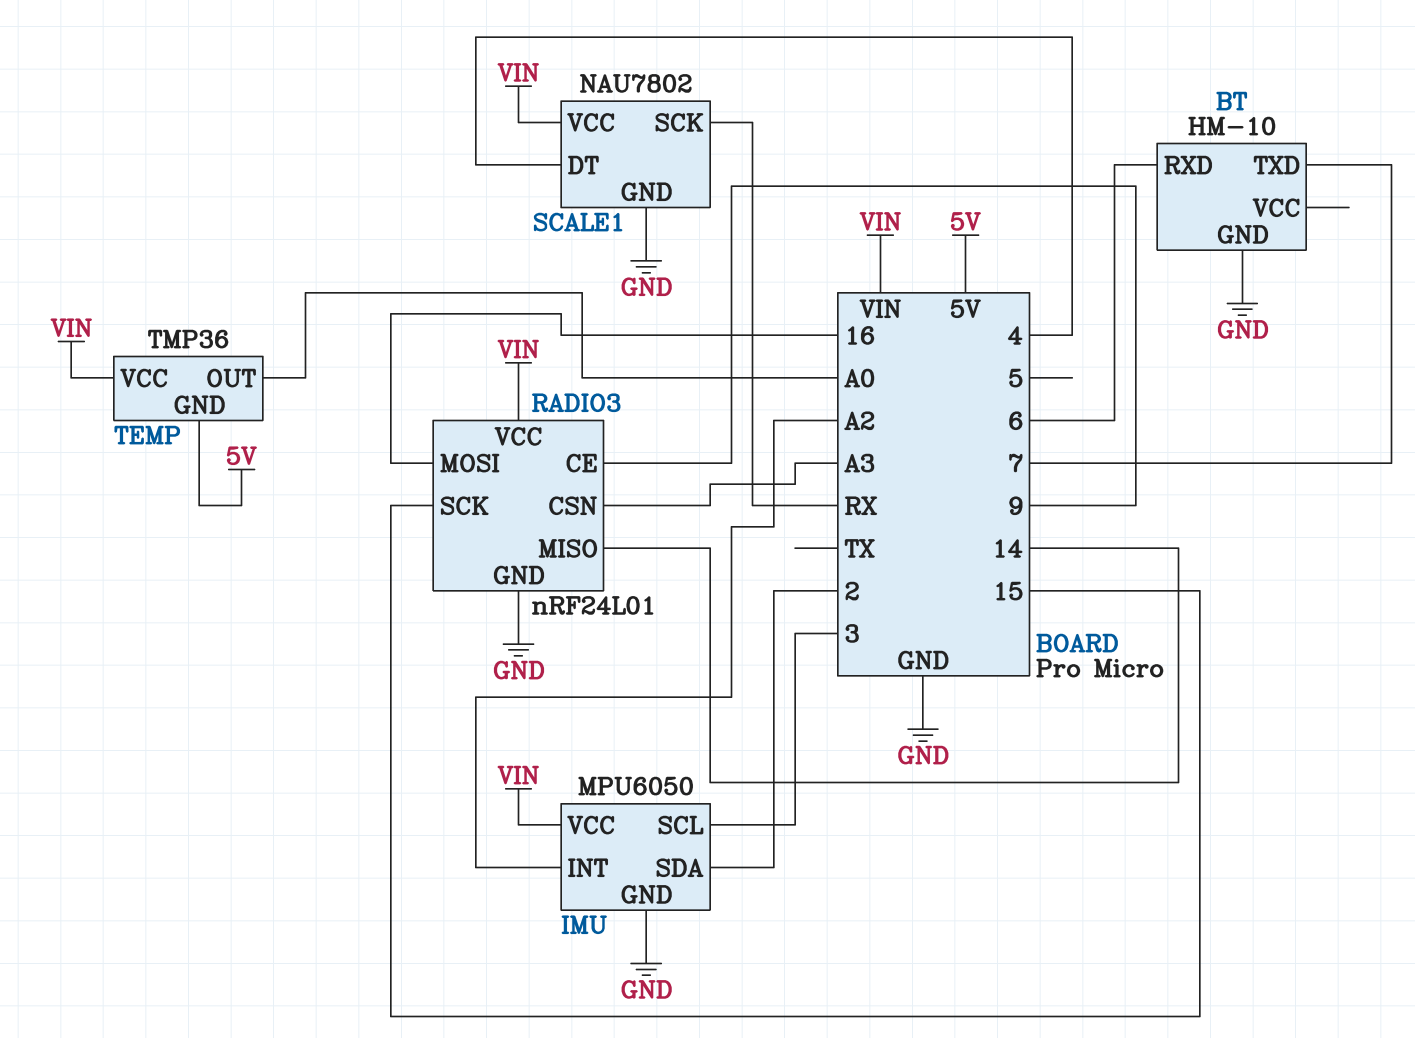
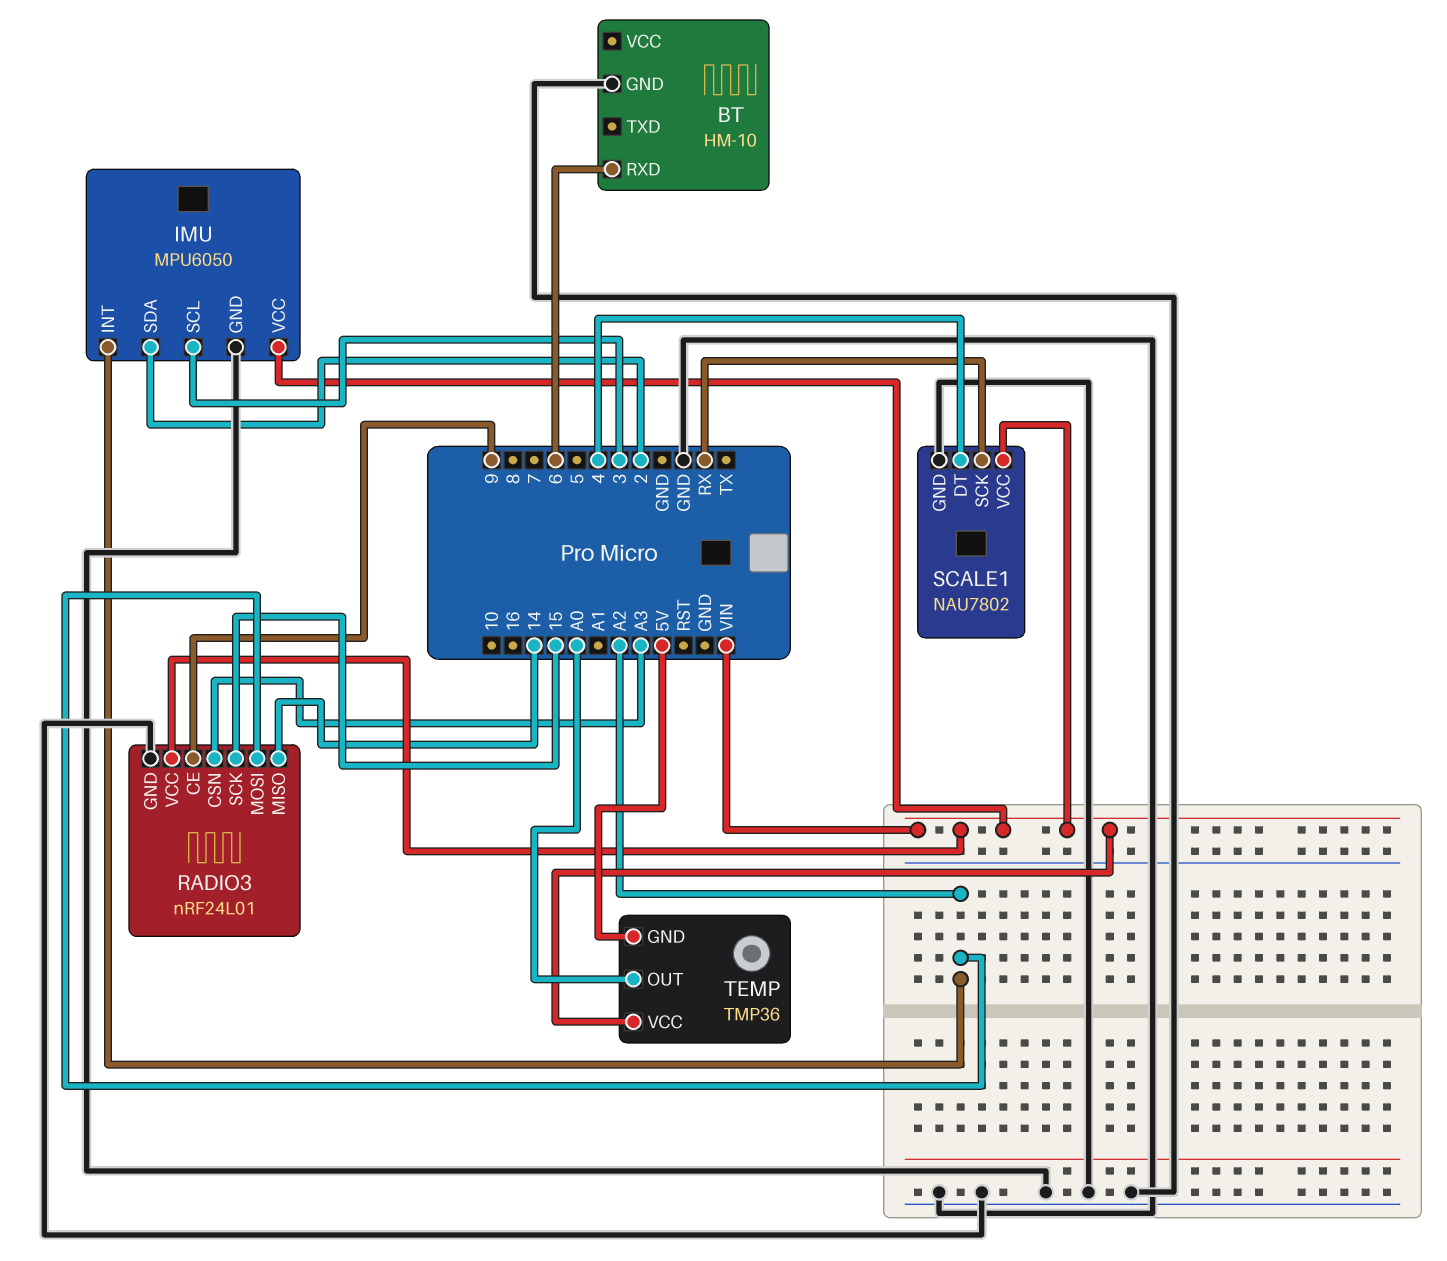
BT pin TXD: 7 -> none
RADIO3 pin MOSI: 16 -> A2

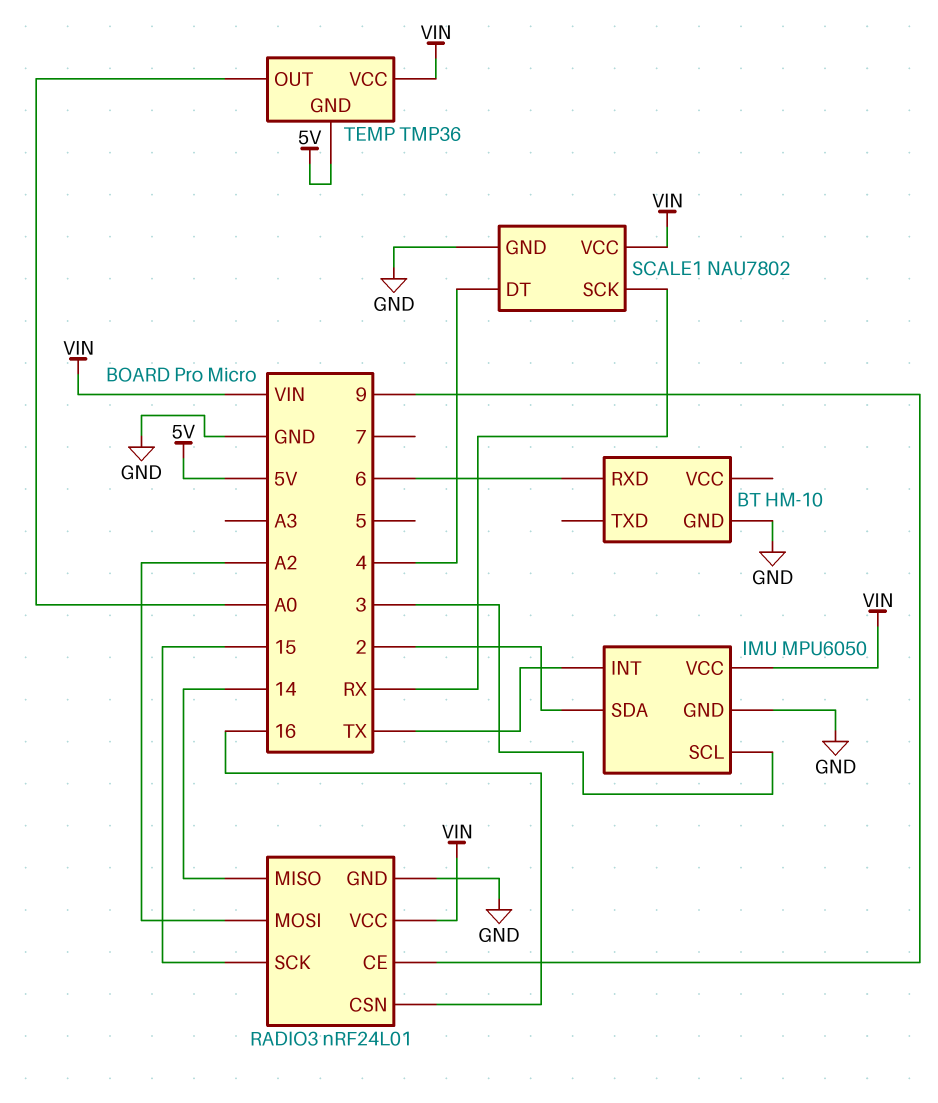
IMU pin INT: A2 -> TX
RADIO3 pin CSN: A3 -> 16

